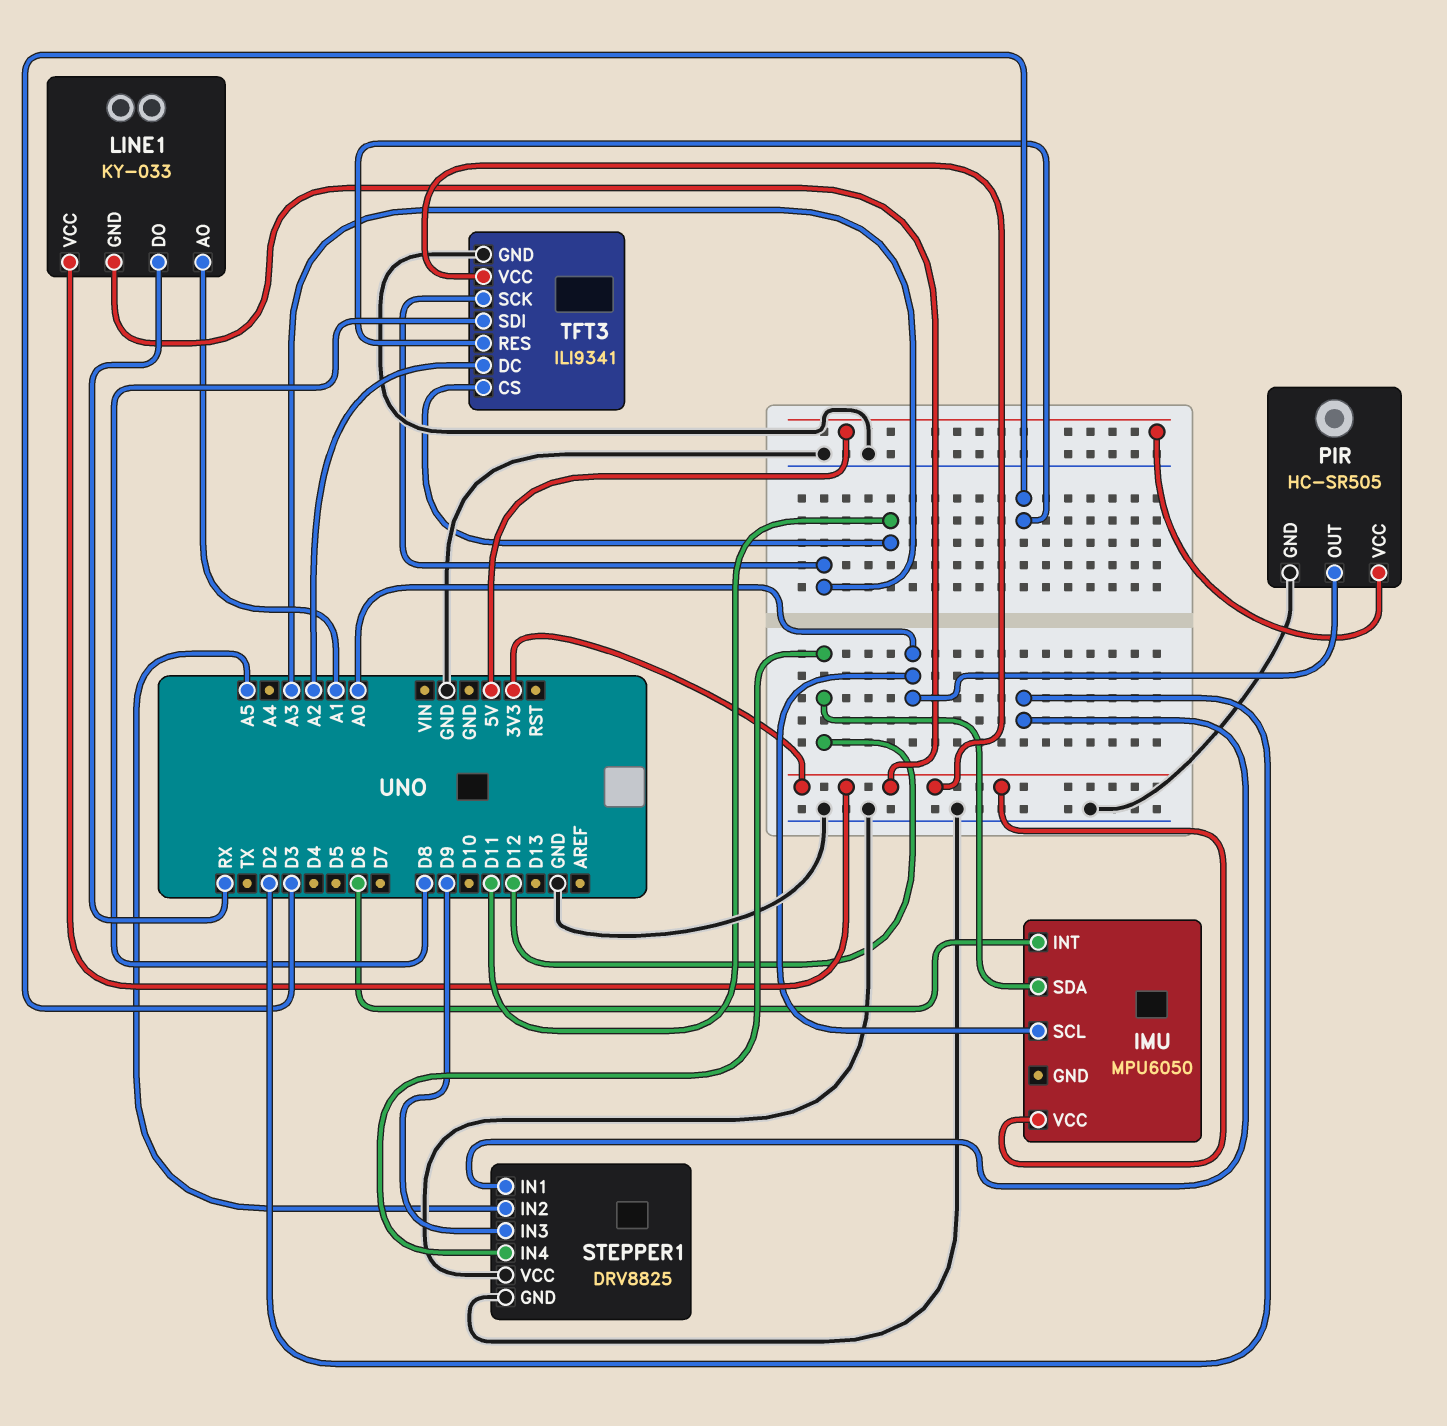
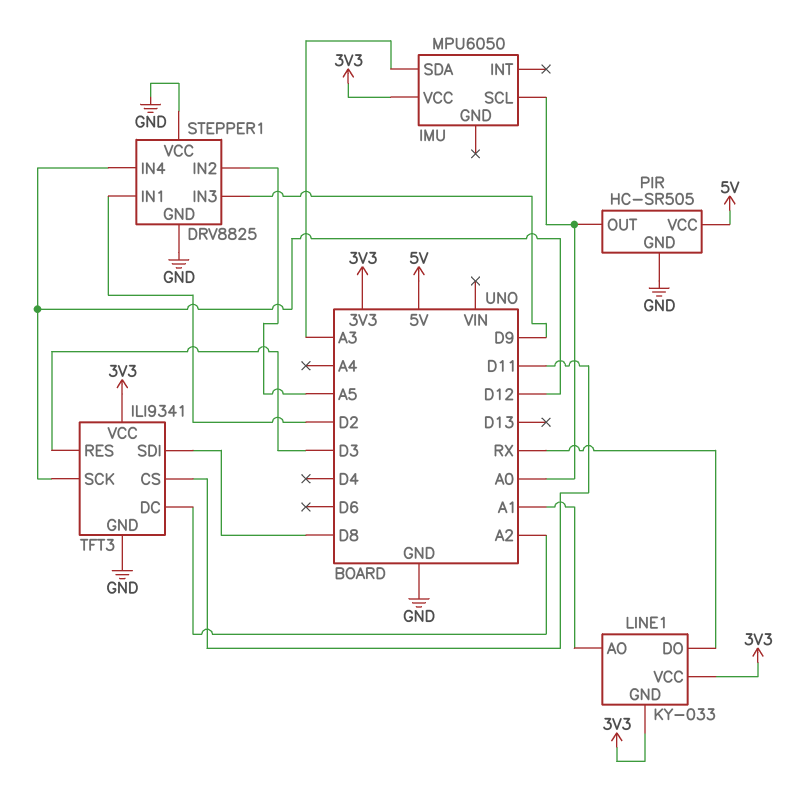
IMU pin INT: D6 -> none
IMU pin SDA: D12 -> A3
TFT3 pin SCK: A3 -> D12

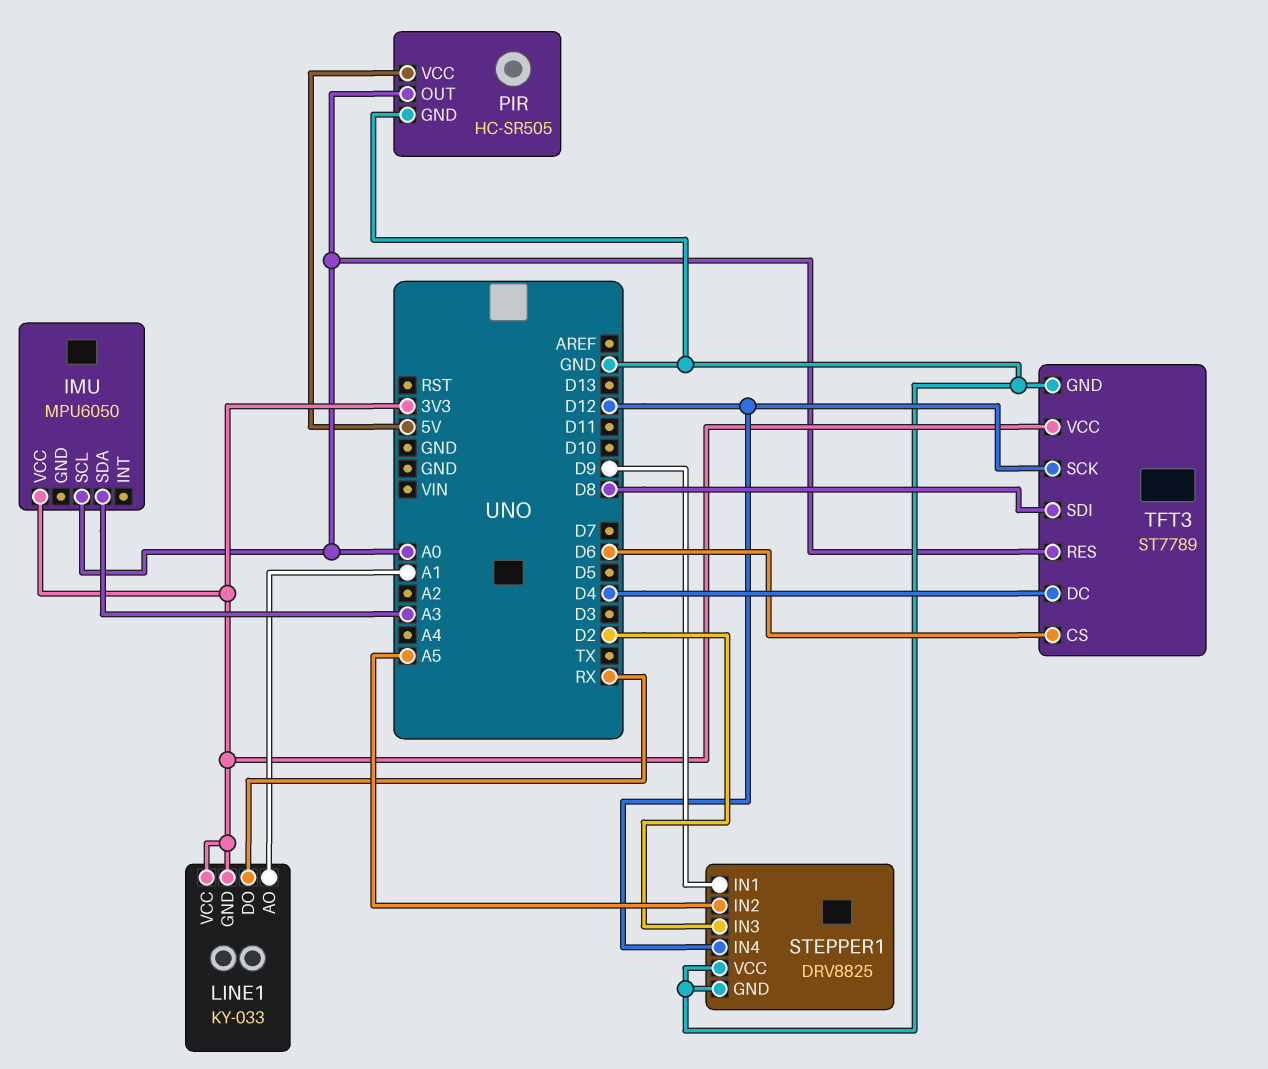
STEPPER1 pin IN1: D2 -> D9
STEPPER1 pin IN3: D9 -> D2
TFT3: ILI9341 -> ST7789
TFT3 pin CS: D11 -> D6
TFT3 pin DC: A2 -> D4
TFT3 pin RES: D3 -> A0

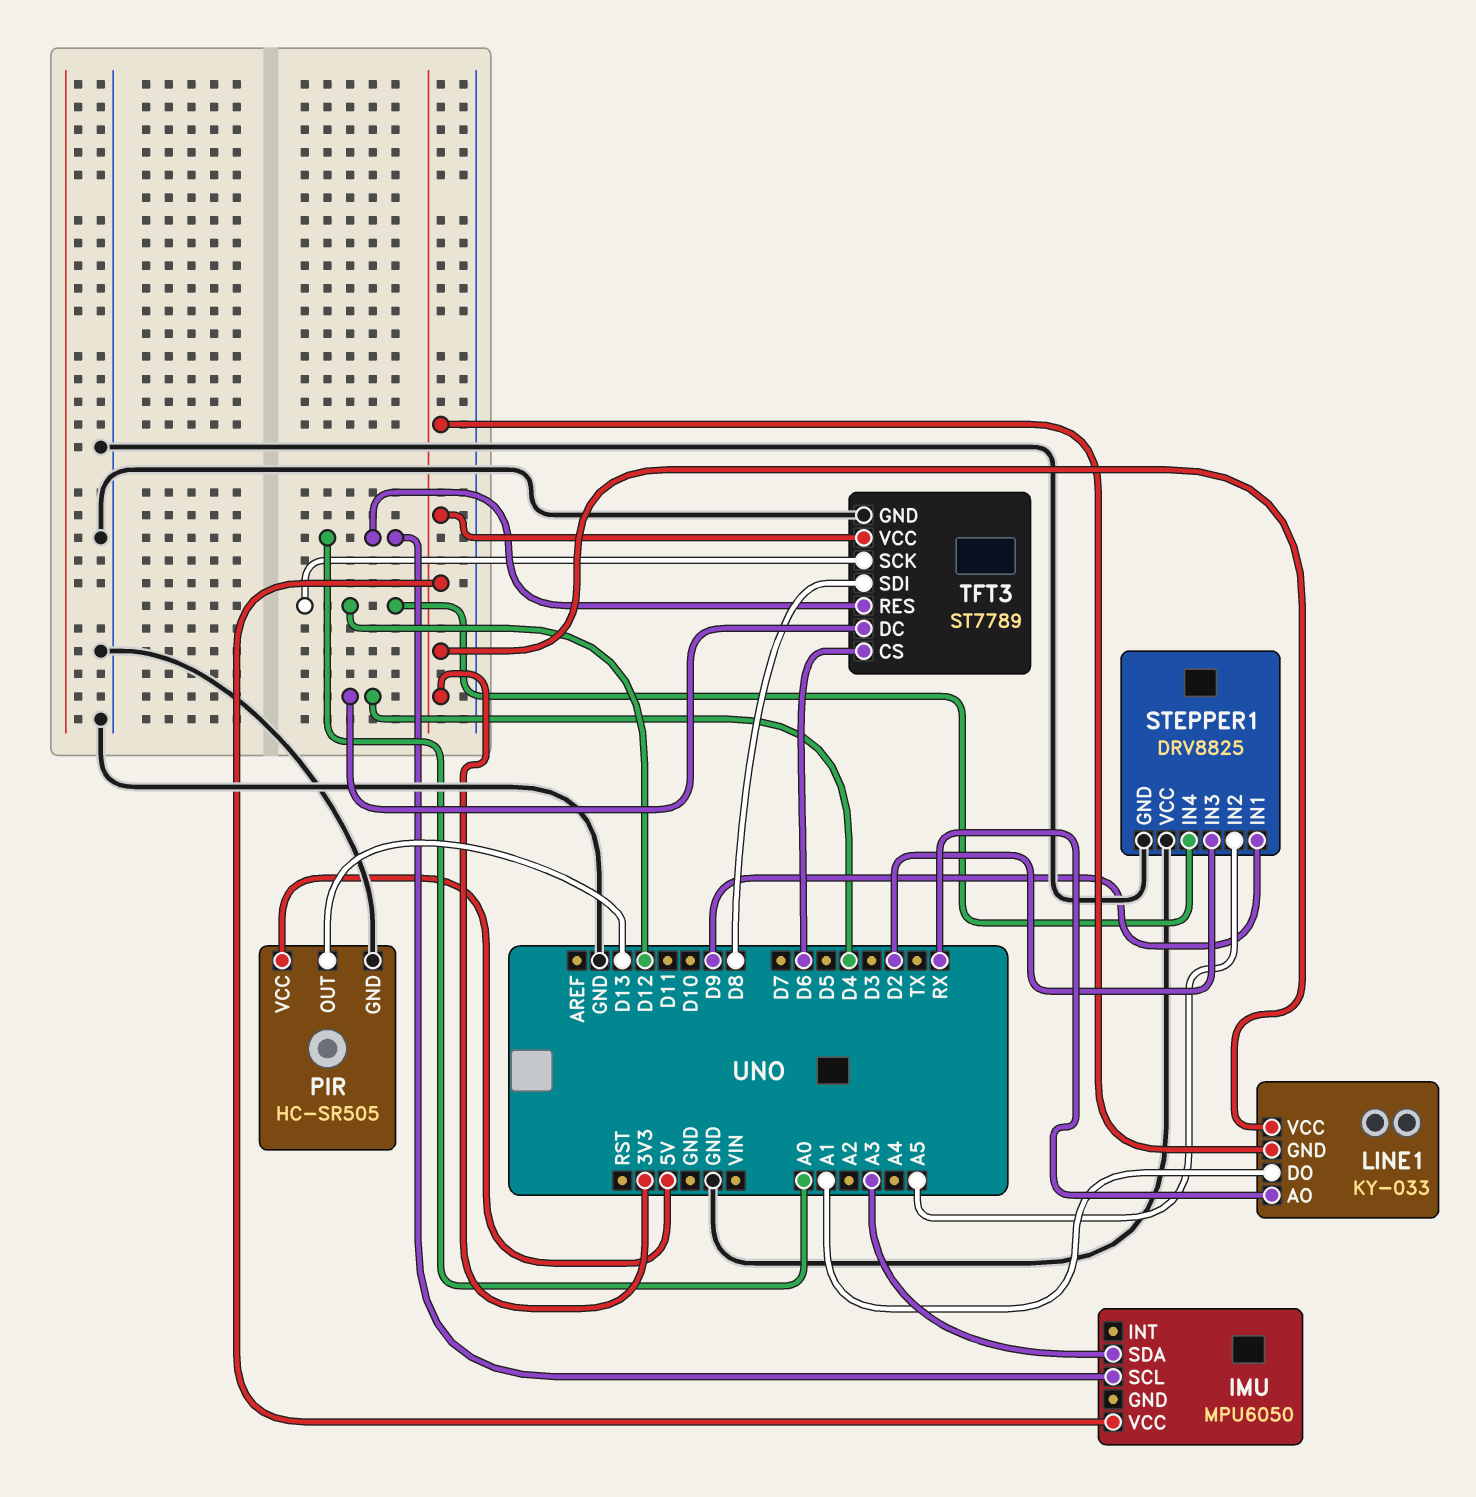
LINE1 pin AO: A1 -> RX
LINE1 pin DO: RX -> A1
PIR pin OUT: A0 -> D13

